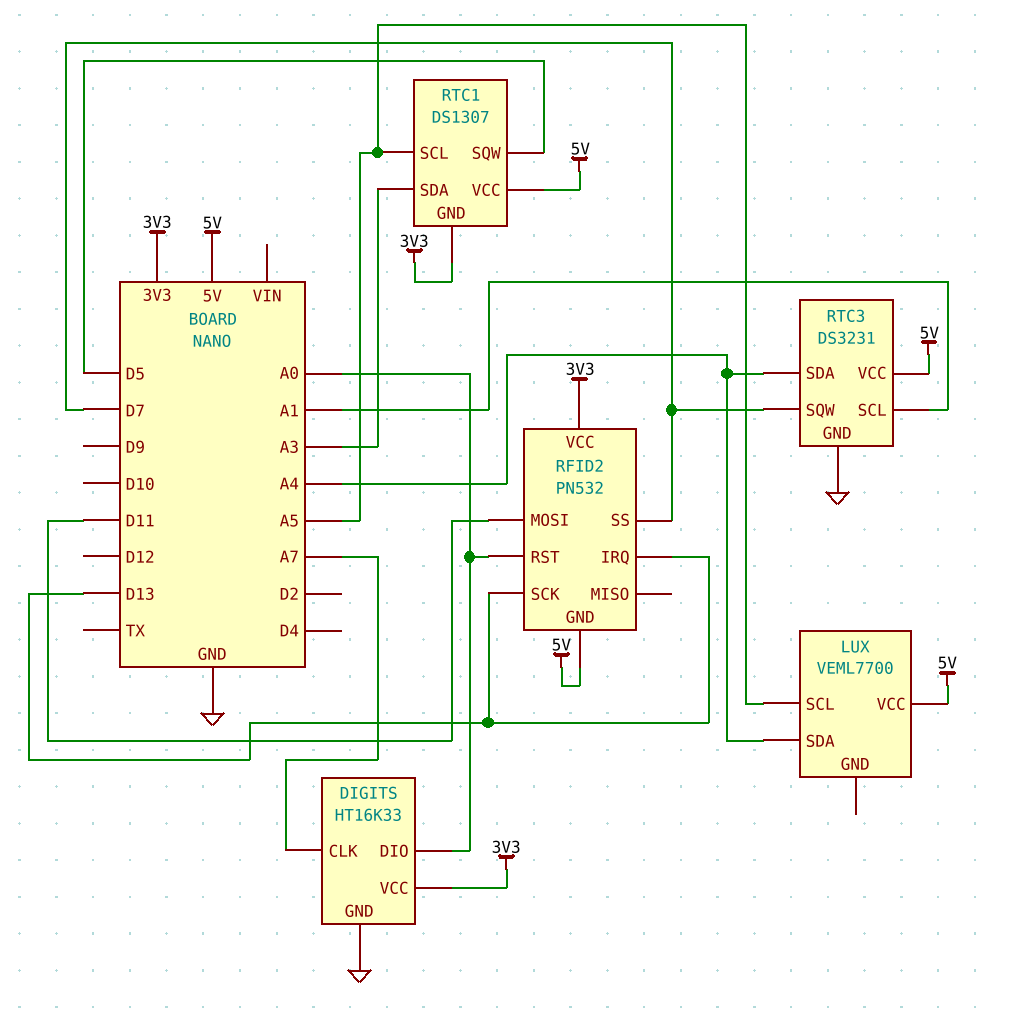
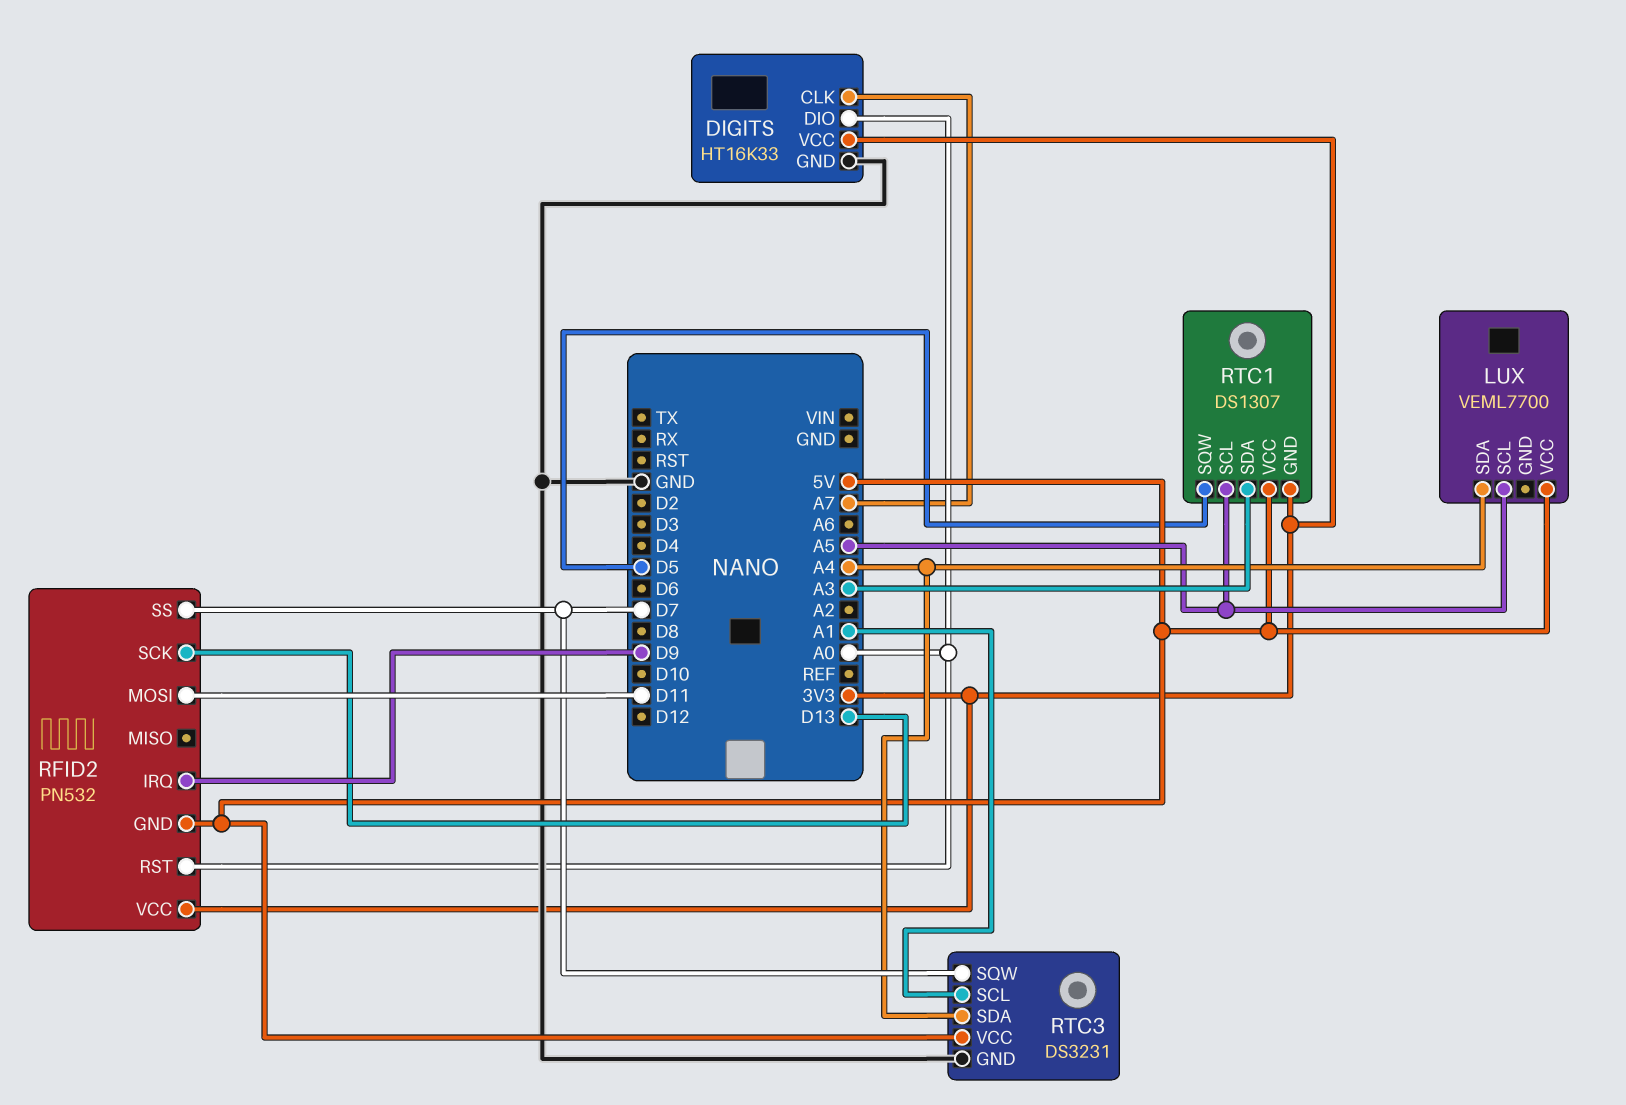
RFID2 pin IRQ: D13 -> D9

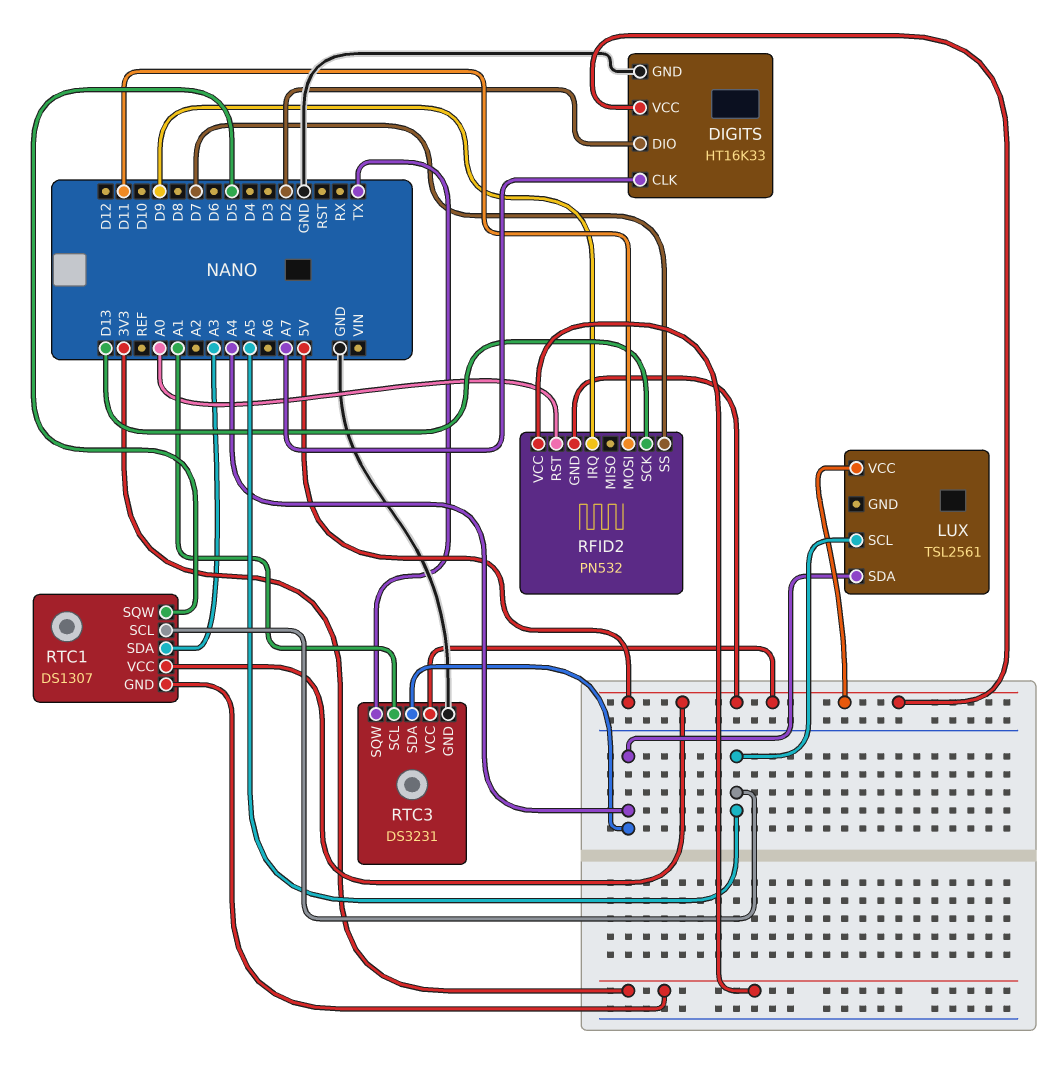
DIGITS pin DIO: A0 -> D2
DIGITS pin VCC: 3V3 -> 5V
LUX: VEML7700 -> TSL2561
RTC3 pin SQW: D7 -> TX

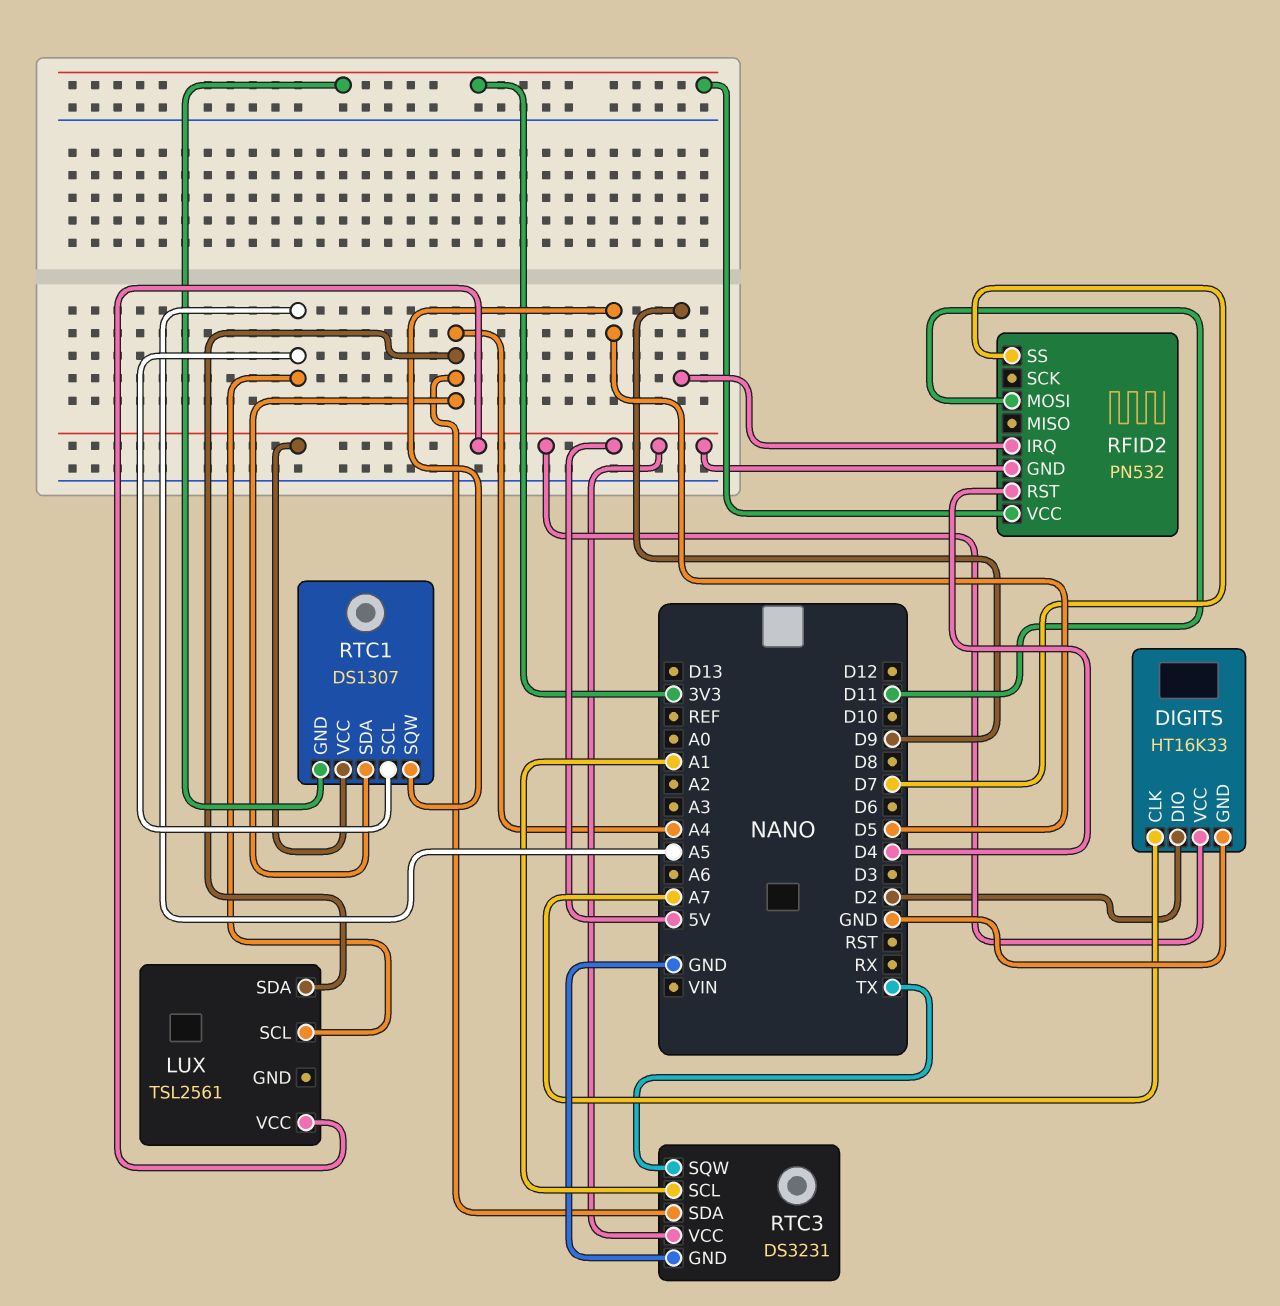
RFID2 pin RST: A0 -> D4
RFID2 pin SCK: D13 -> none
RTC1 pin SDA: A3 -> A4

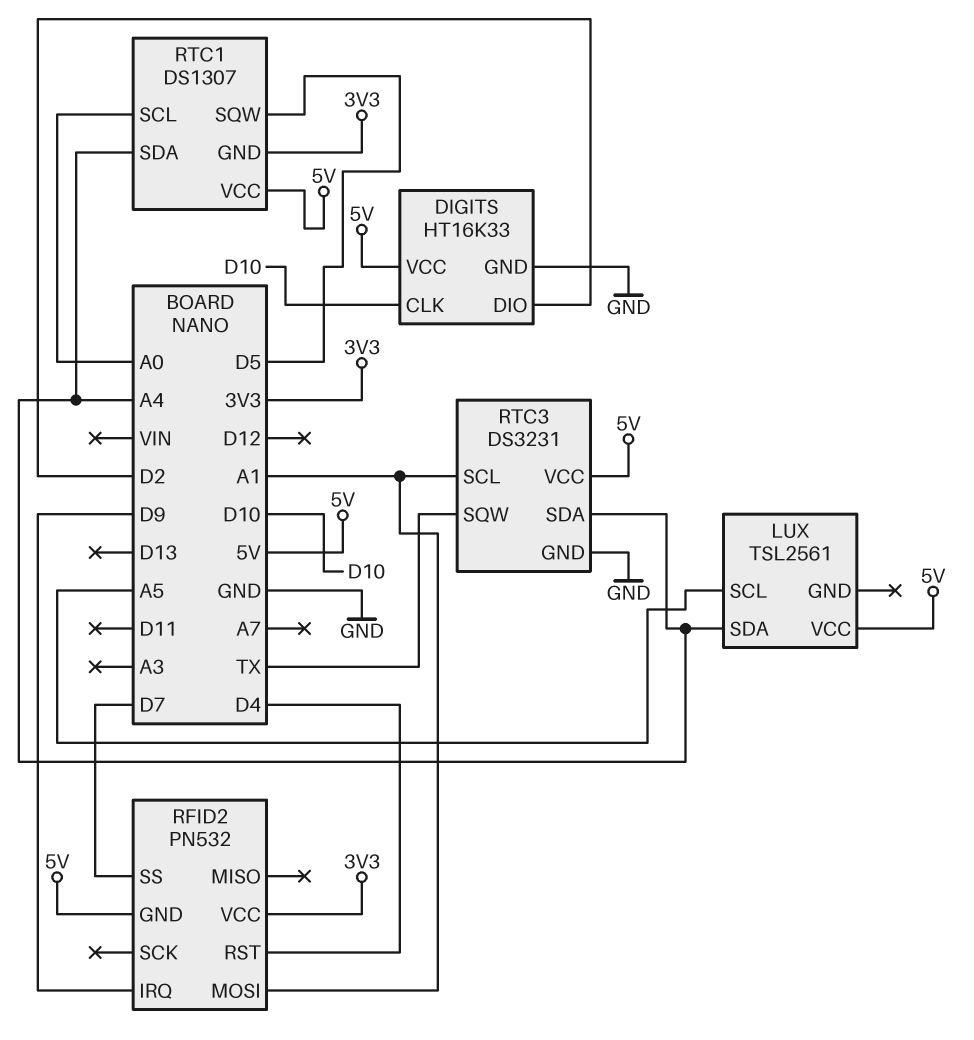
DIGITS pin CLK: A7 -> D10
RFID2 pin MOSI: D11 -> A1
RTC1 pin SCL: A5 -> A0

